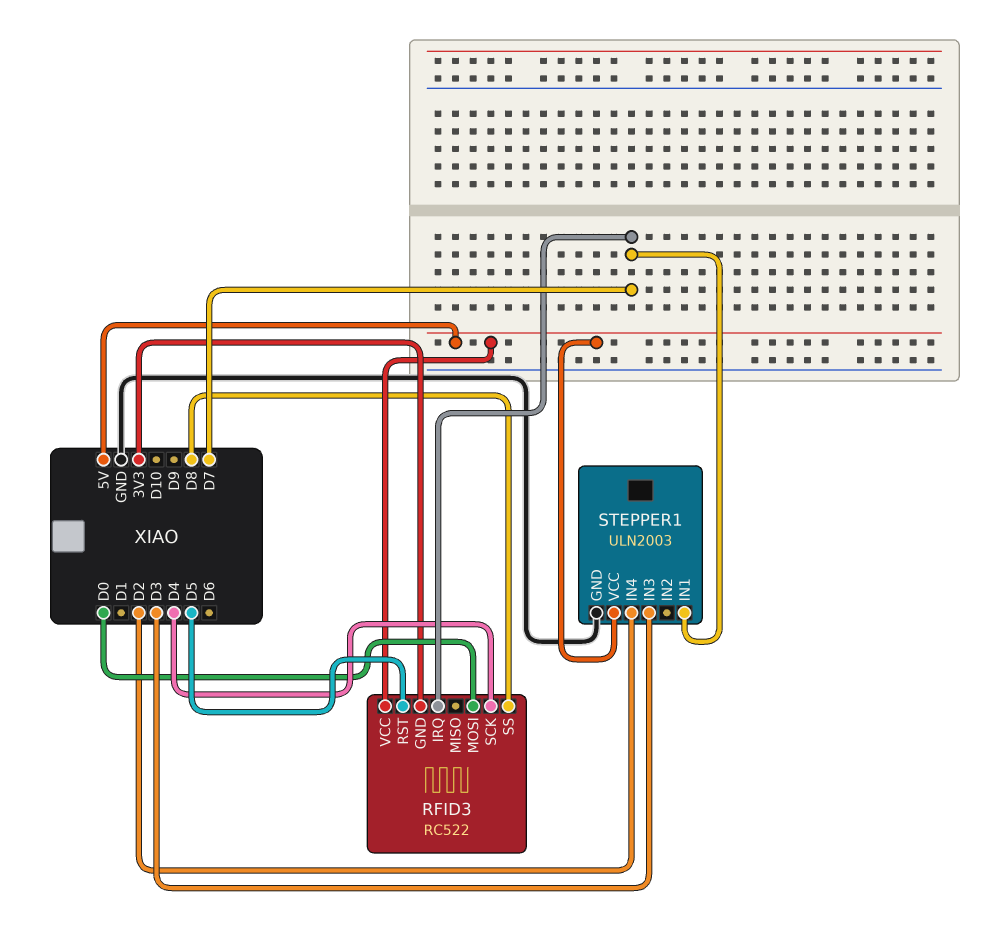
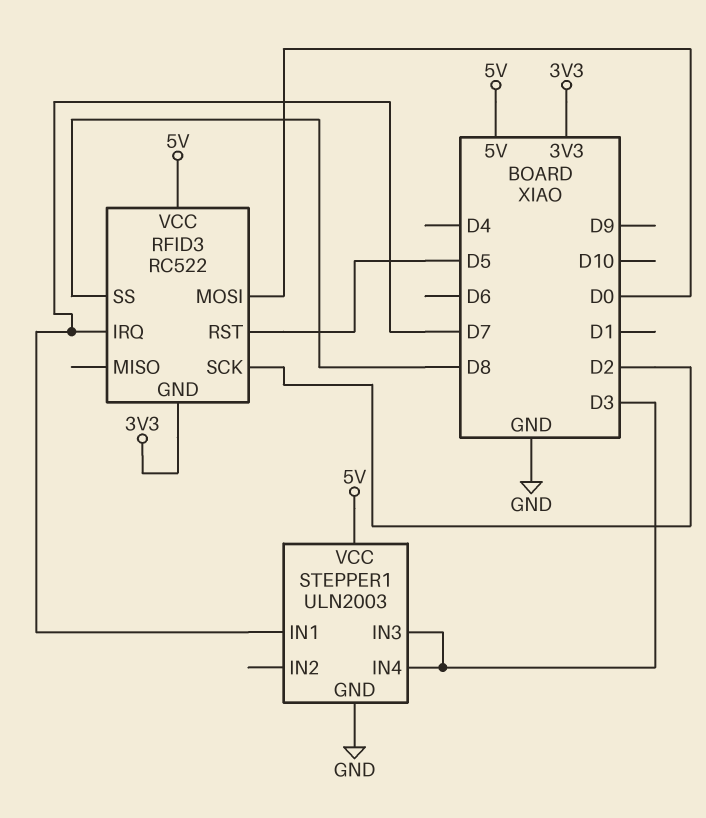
RFID3 pin SCK: D4 -> D2
STEPPER1 pin IN4: D2 -> D3

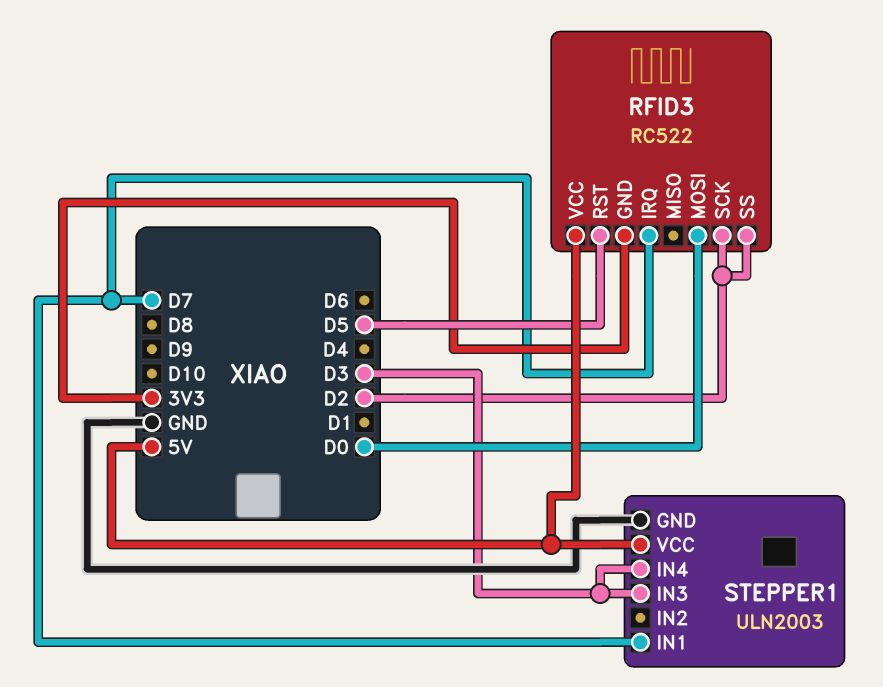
RFID3 pin SS: D8 -> D2

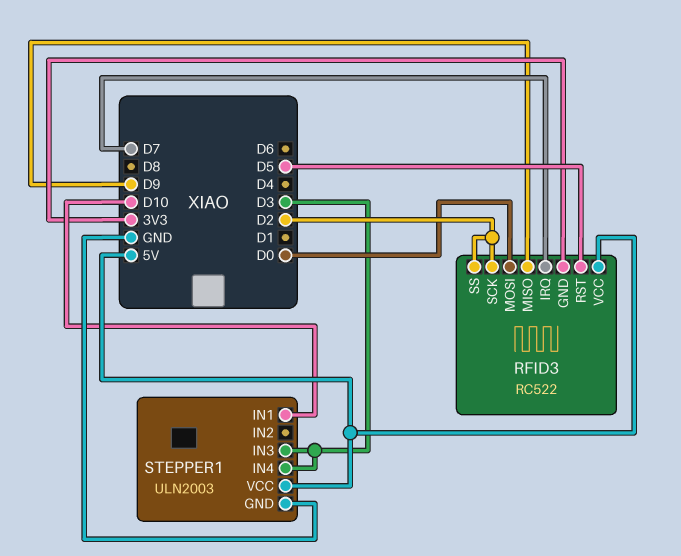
RFID3 pin MISO: none -> D9
STEPPER1 pin IN1: D7 -> D10

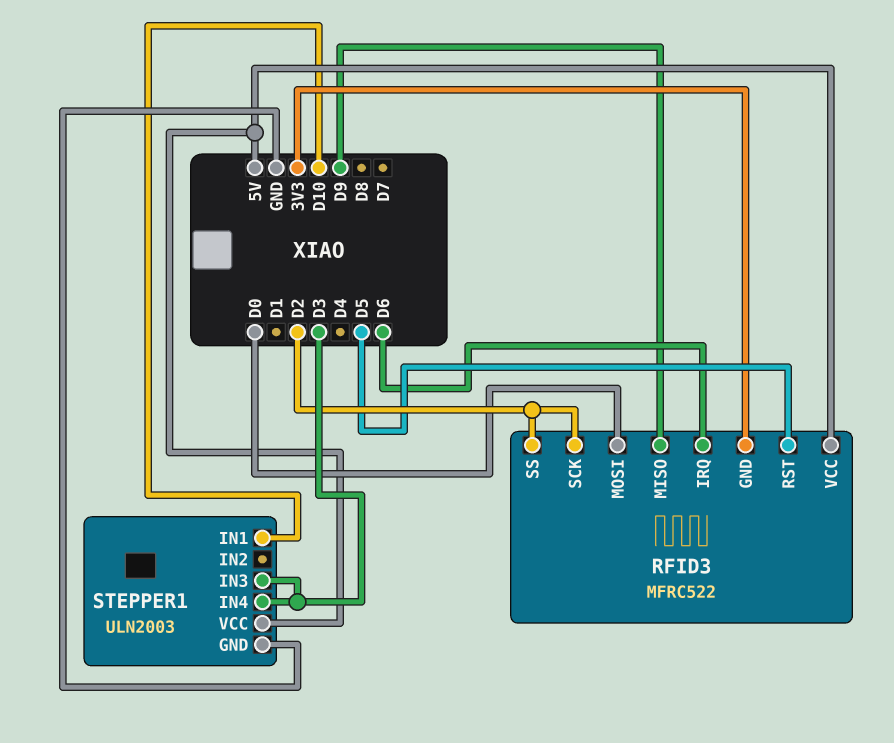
RFID3: RC522 -> MFRC522
RFID3 pin IRQ: D7 -> D6

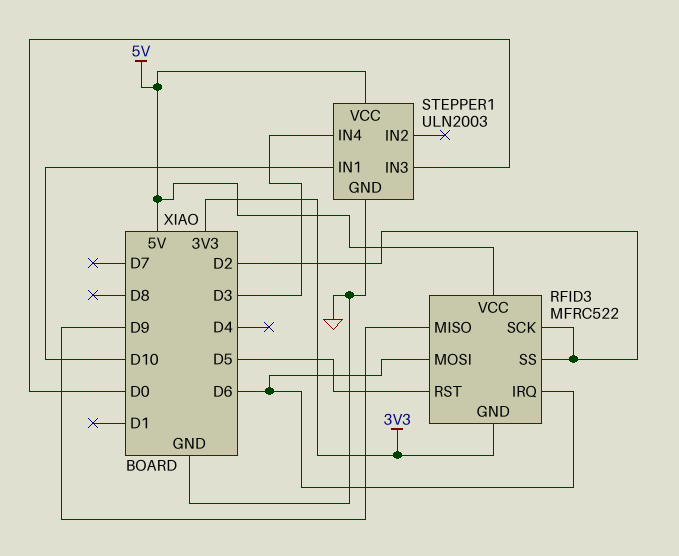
RFID3 pin MOSI: D0 -> D6
STEPPER1 pin IN3: D3 -> D0

